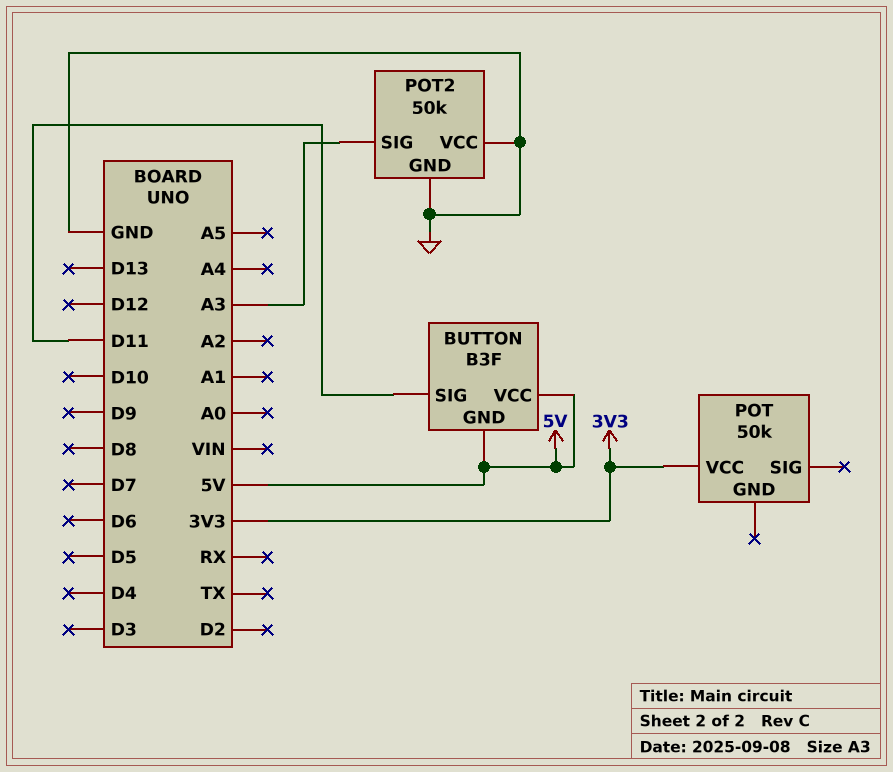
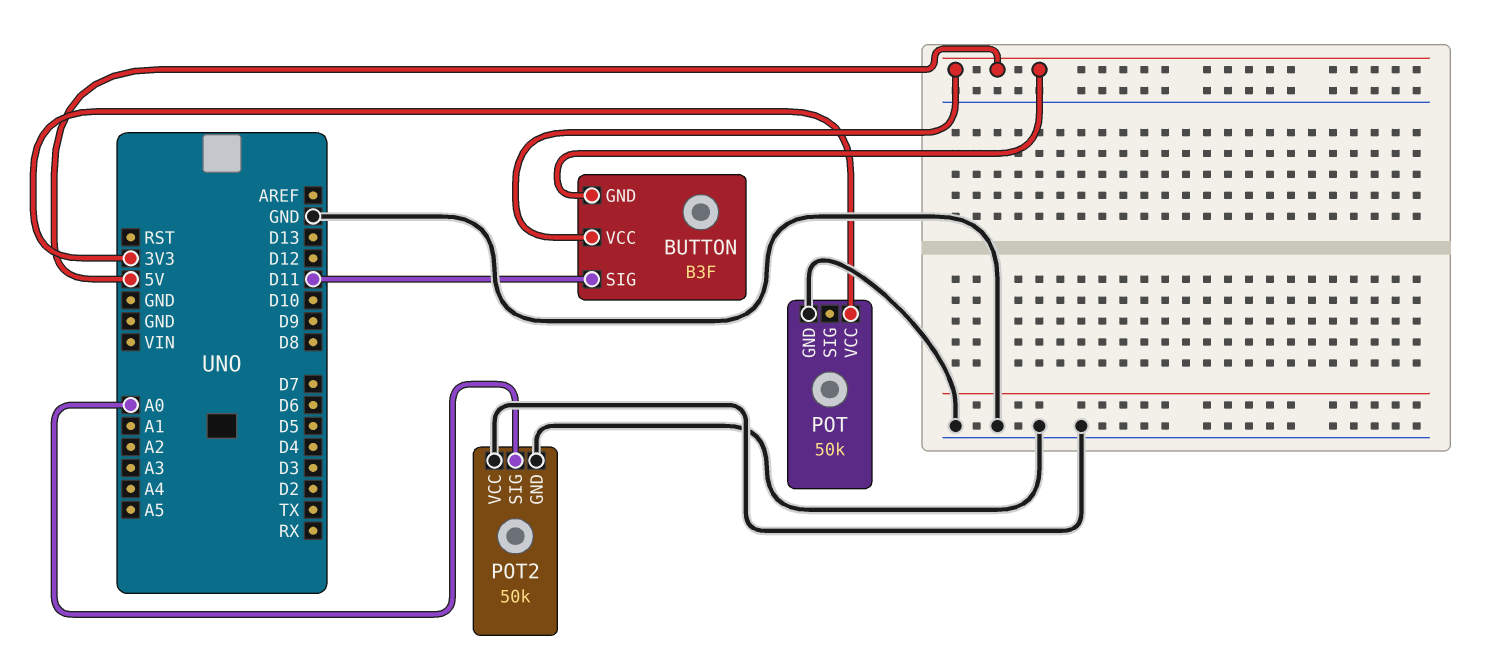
POT pin GND: none -> GND
POT2 pin SIG: A3 -> A0

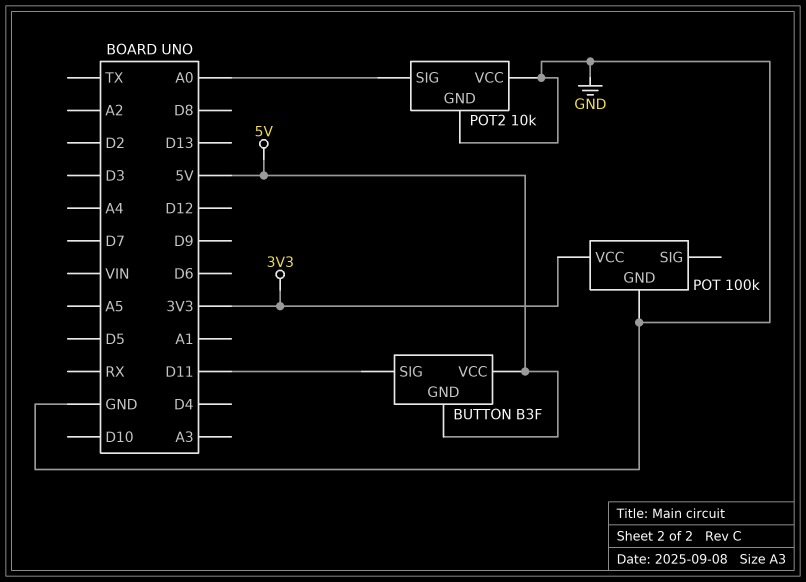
POT: 50k -> 100k
POT2: 50k -> 10k

